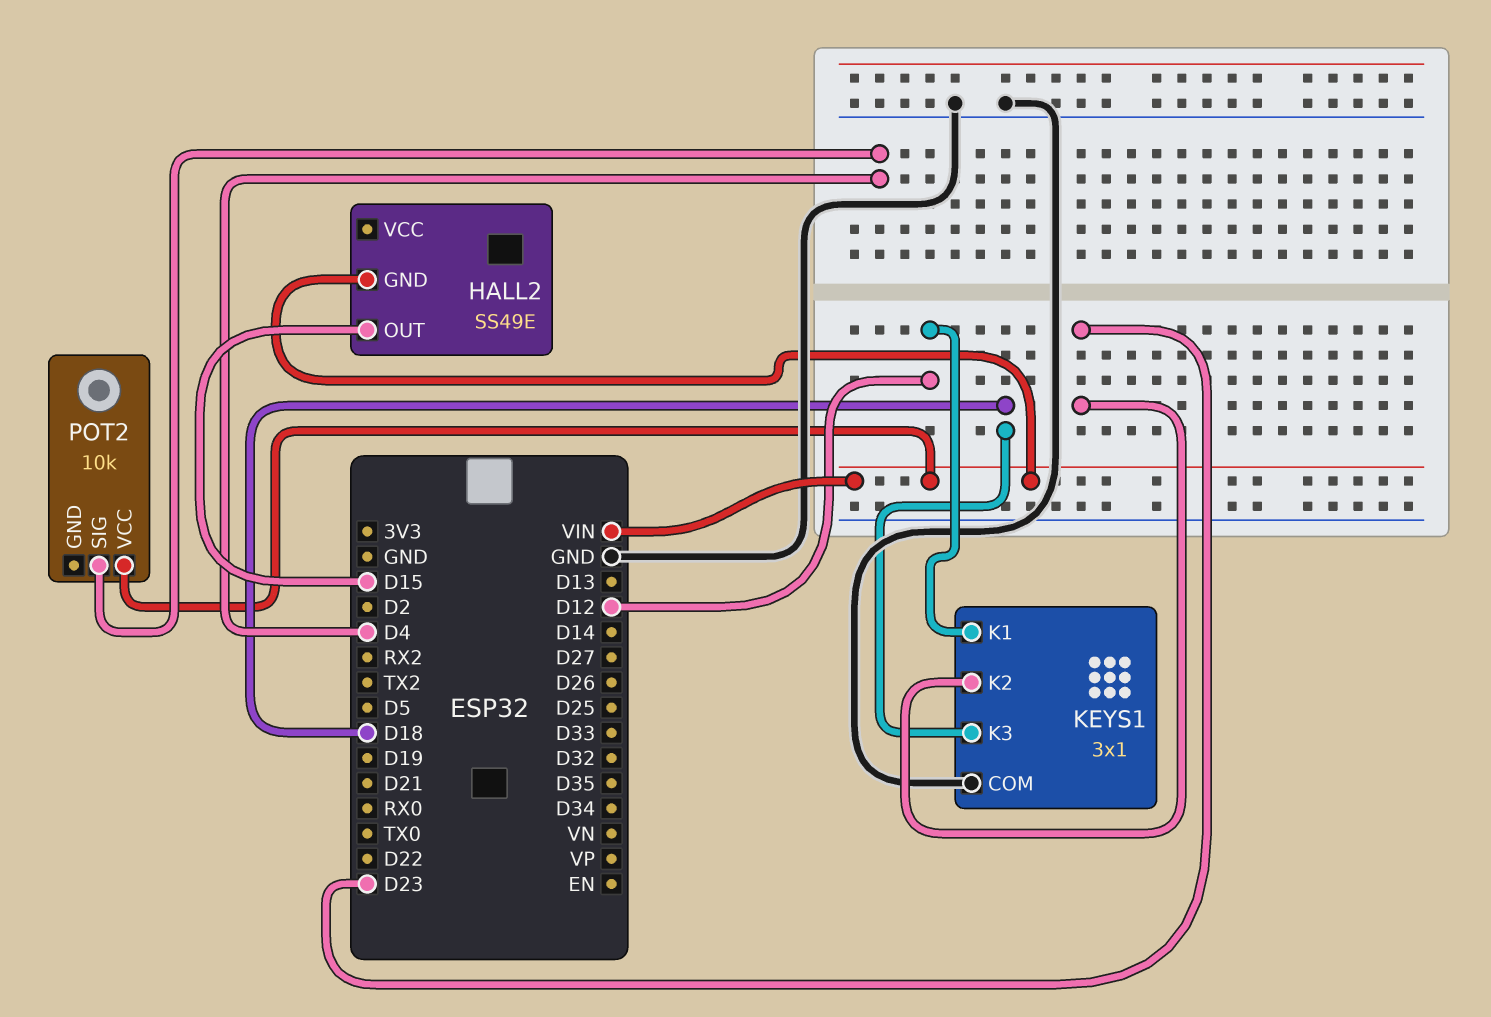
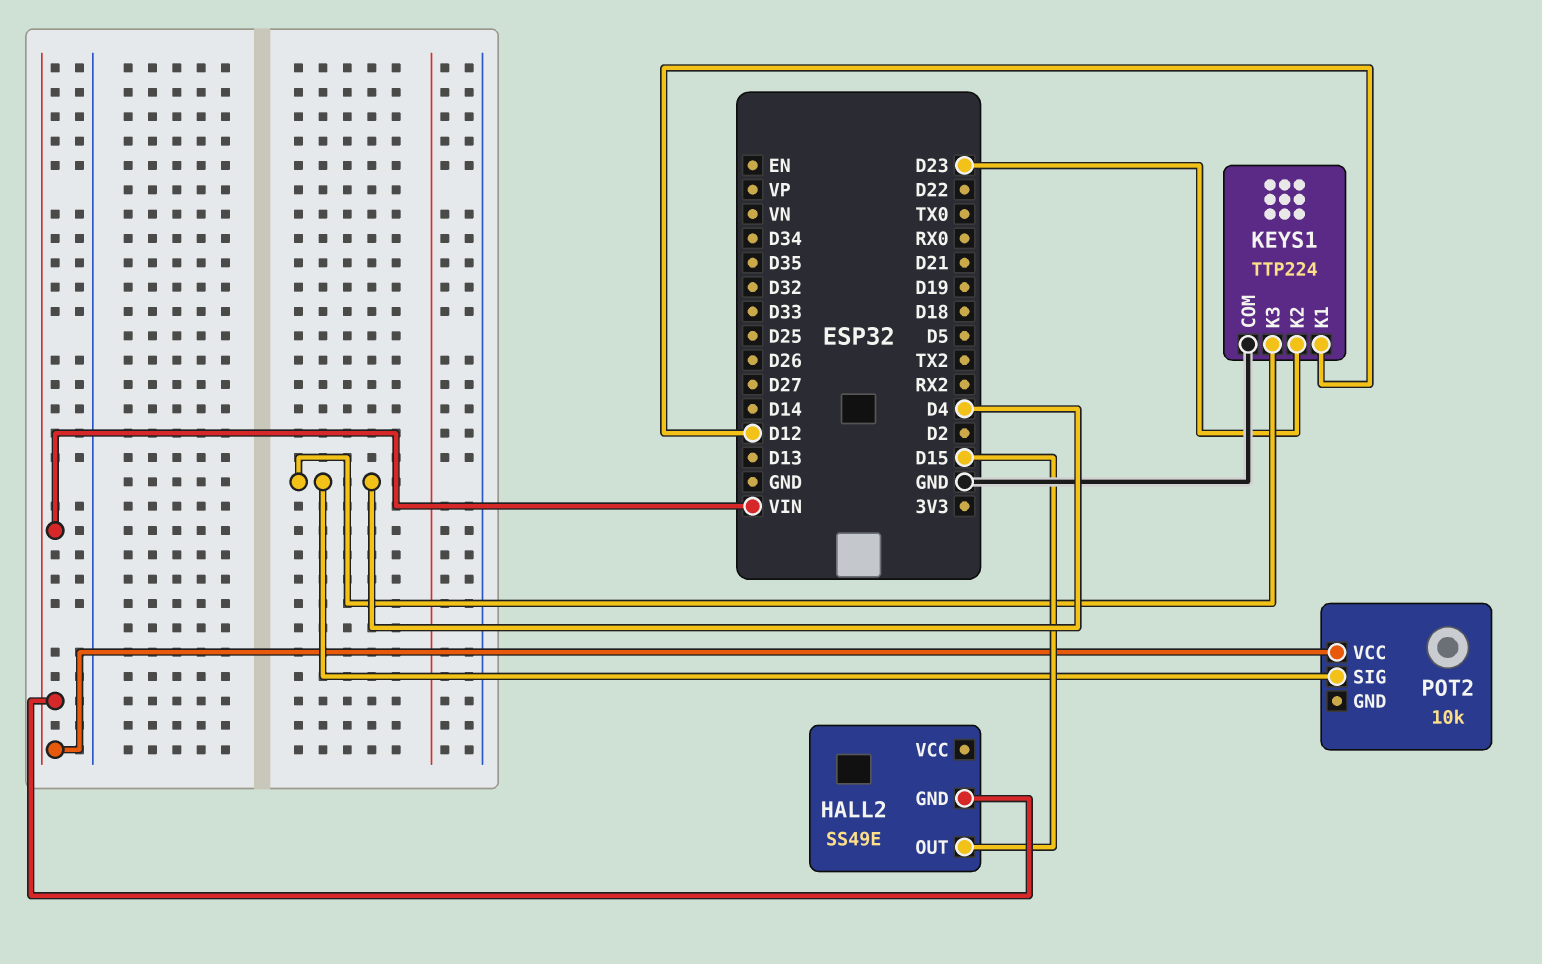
KEYS1: 3x1 -> TTP224
KEYS1 pin K3: D18 -> D4

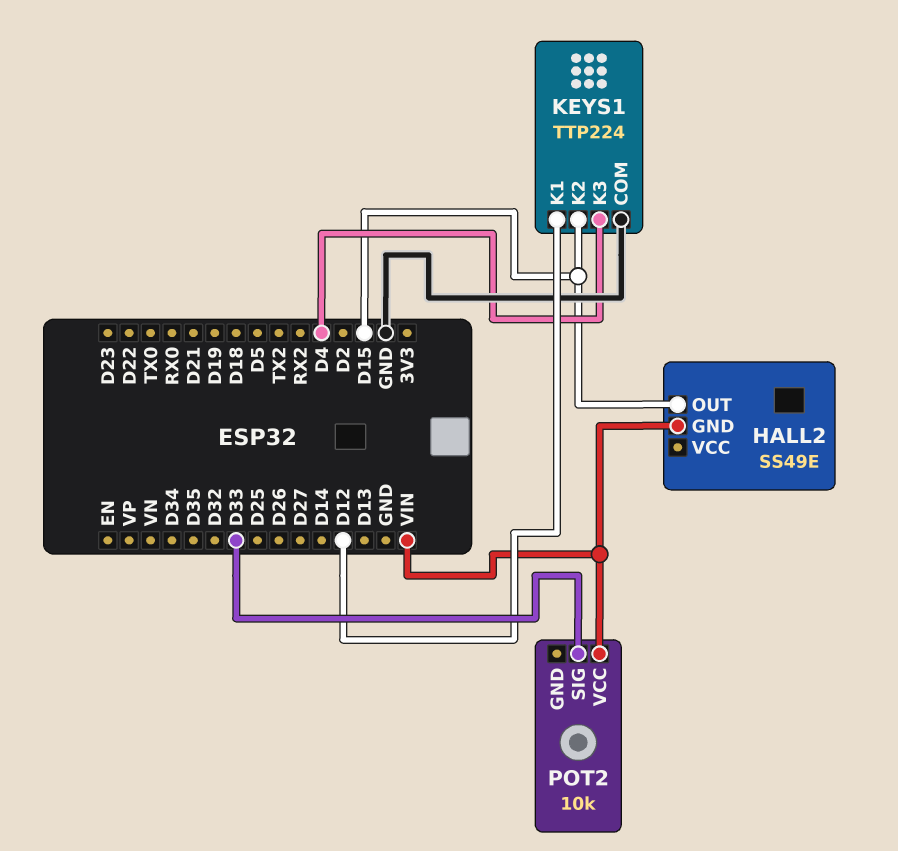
KEYS1 pin K2: D23 -> D15
POT2 pin SIG: D4 -> D33

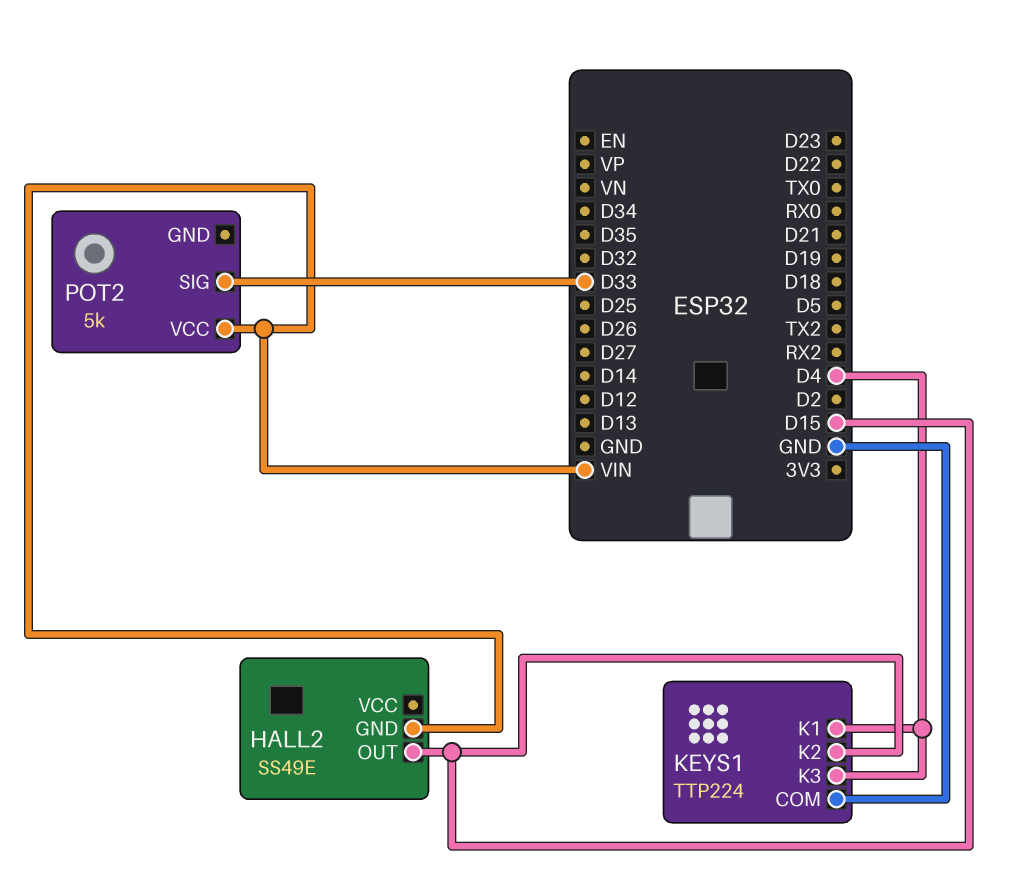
KEYS1 pin K1: D12 -> D4
POT2: 10k -> 5k

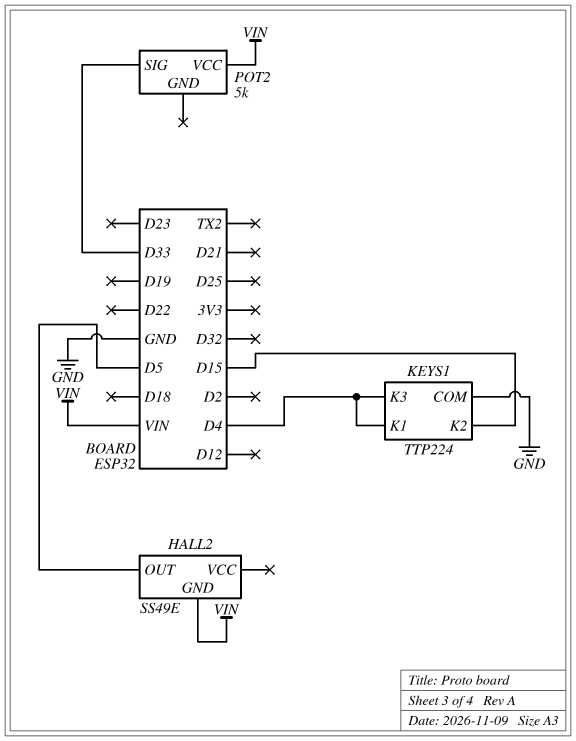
HALL2 pin OUT: D15 -> D5

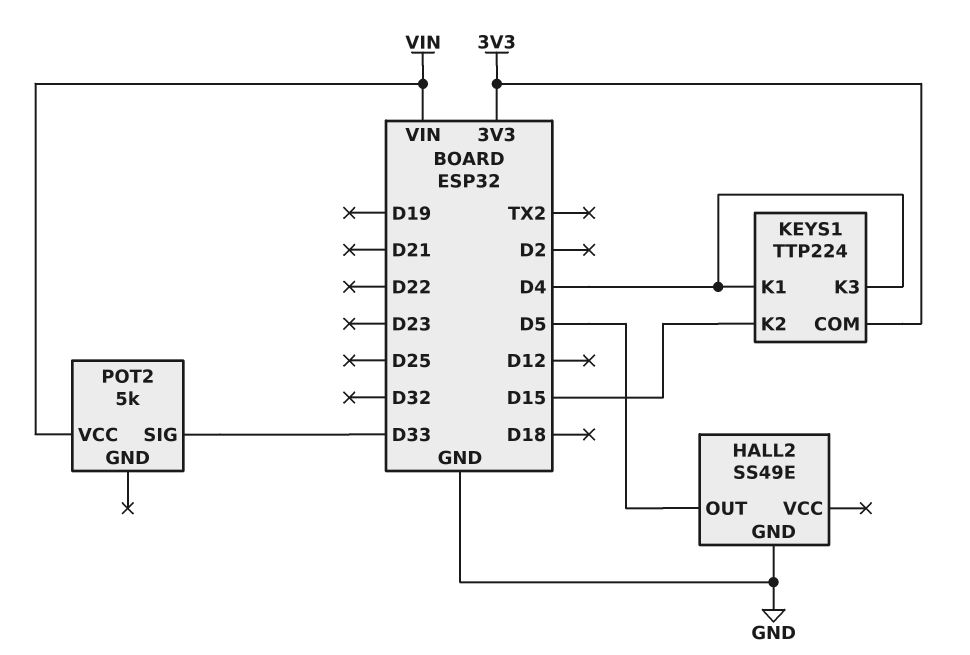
HALL2 pin GND: VIN -> GND
KEYS1 pin COM: GND -> 3V3

